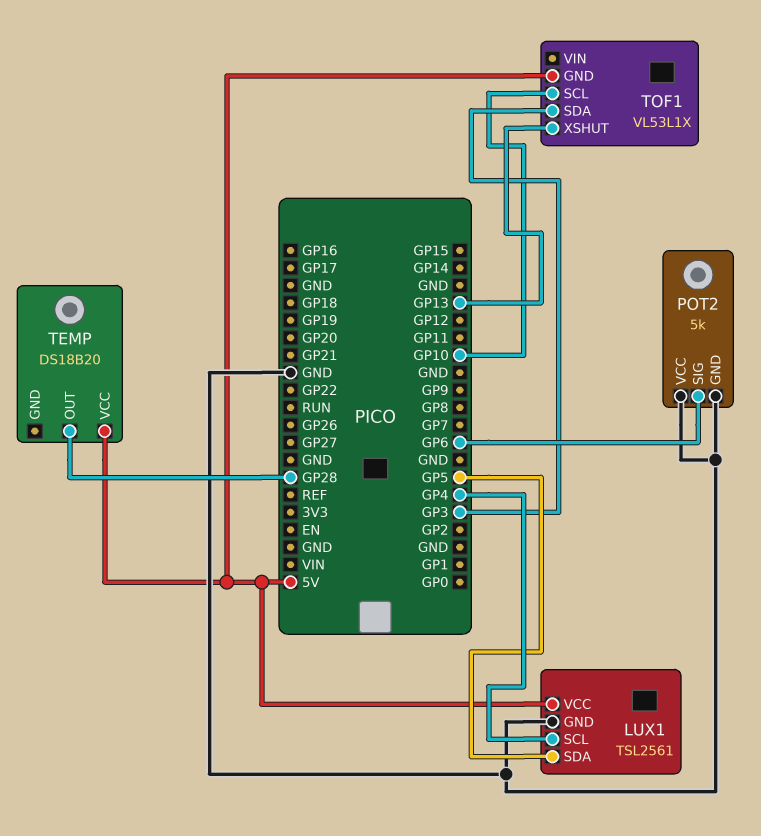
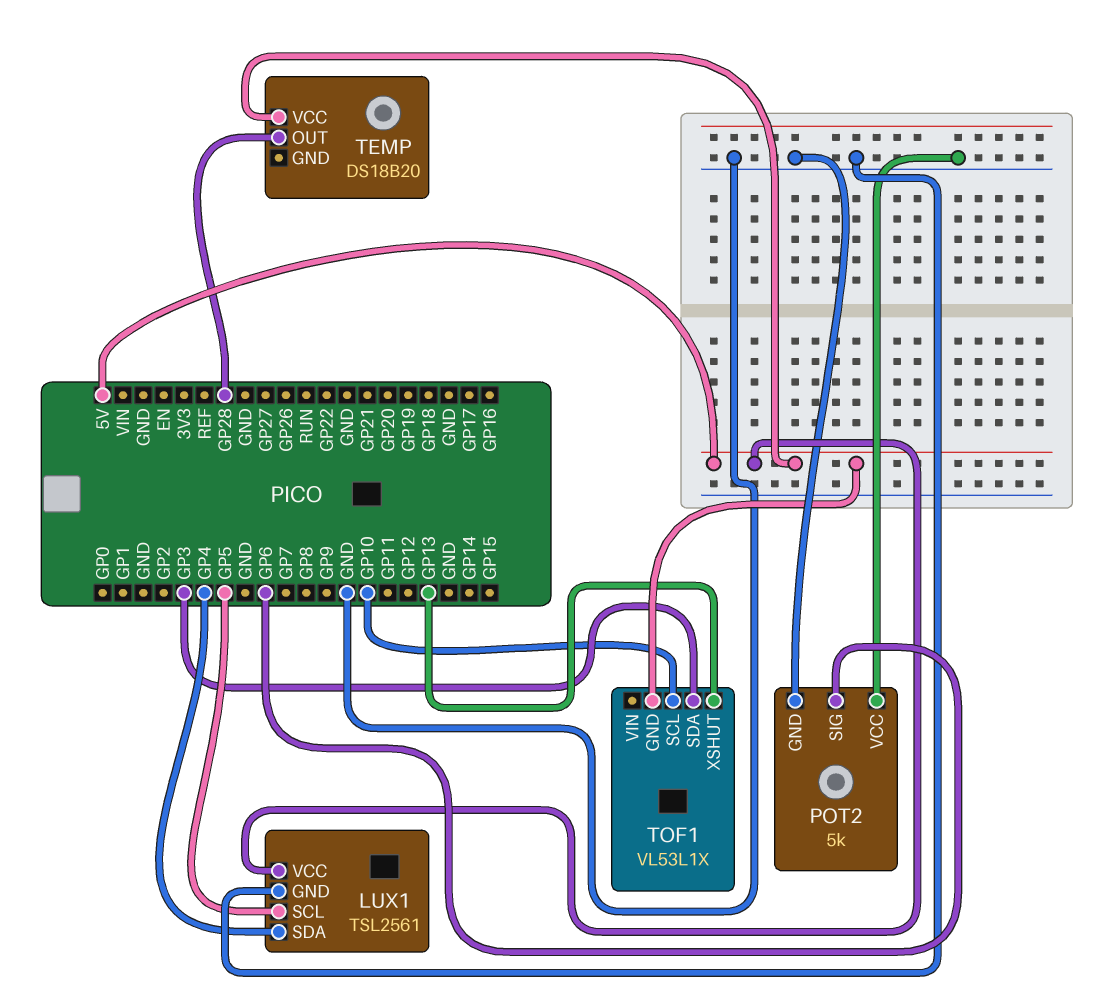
LUX1 pin SCL: GP4 -> GP5
LUX1 pin SDA: GP5 -> GP4

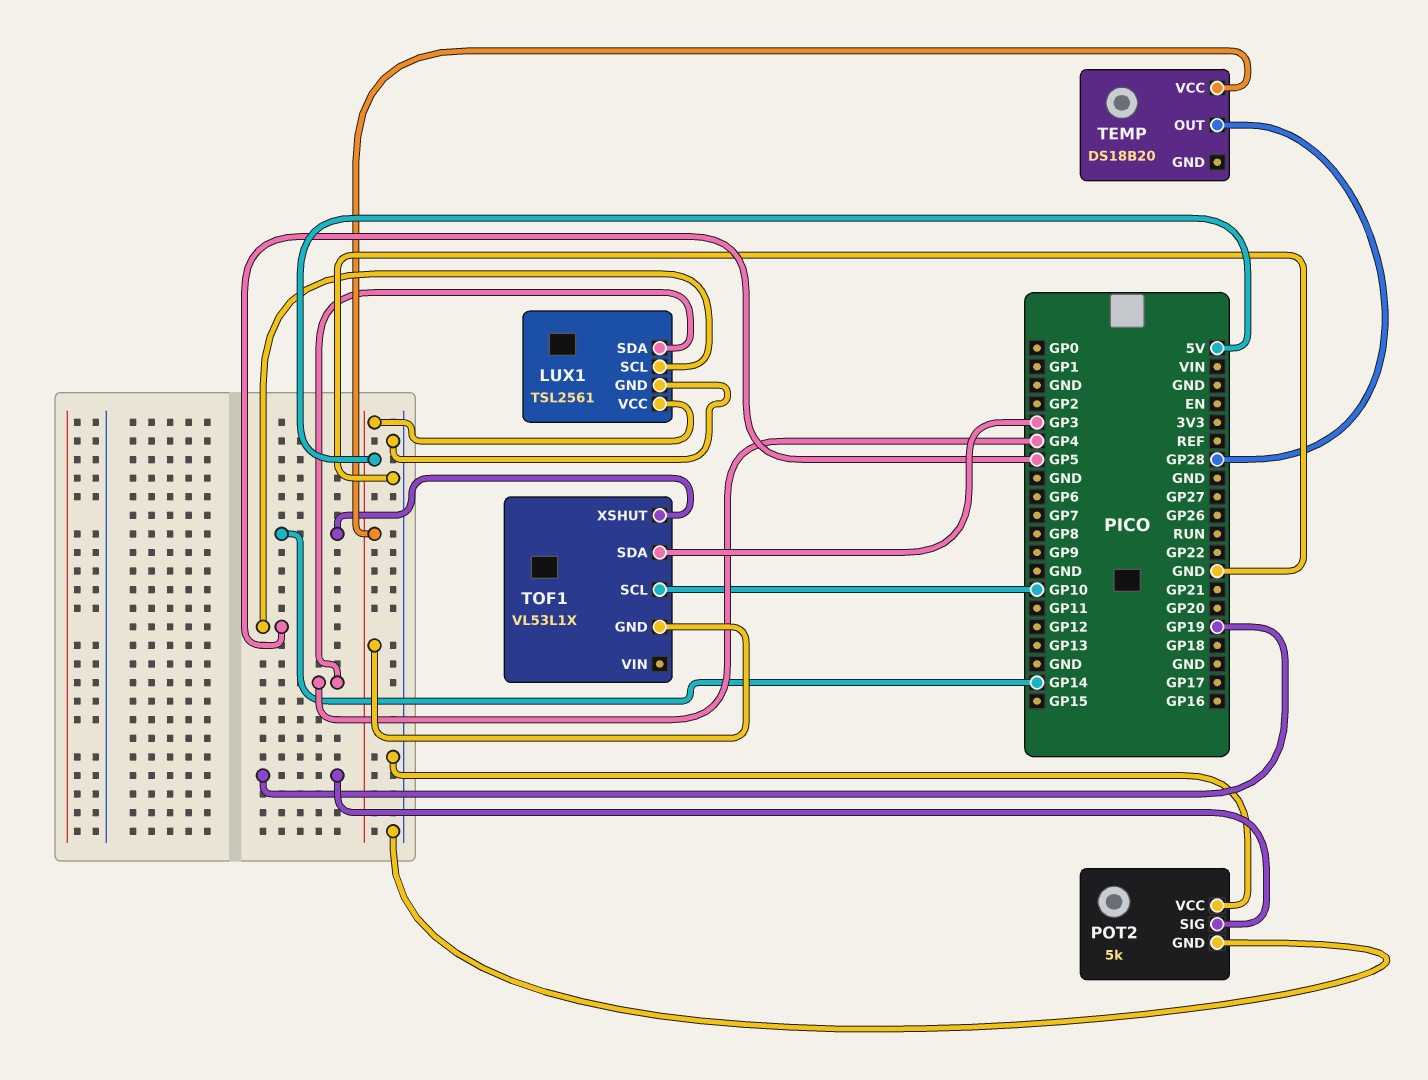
POT2 pin SIG: GP6 -> GP19
TOF1 pin XSHUT: GP13 -> GP14

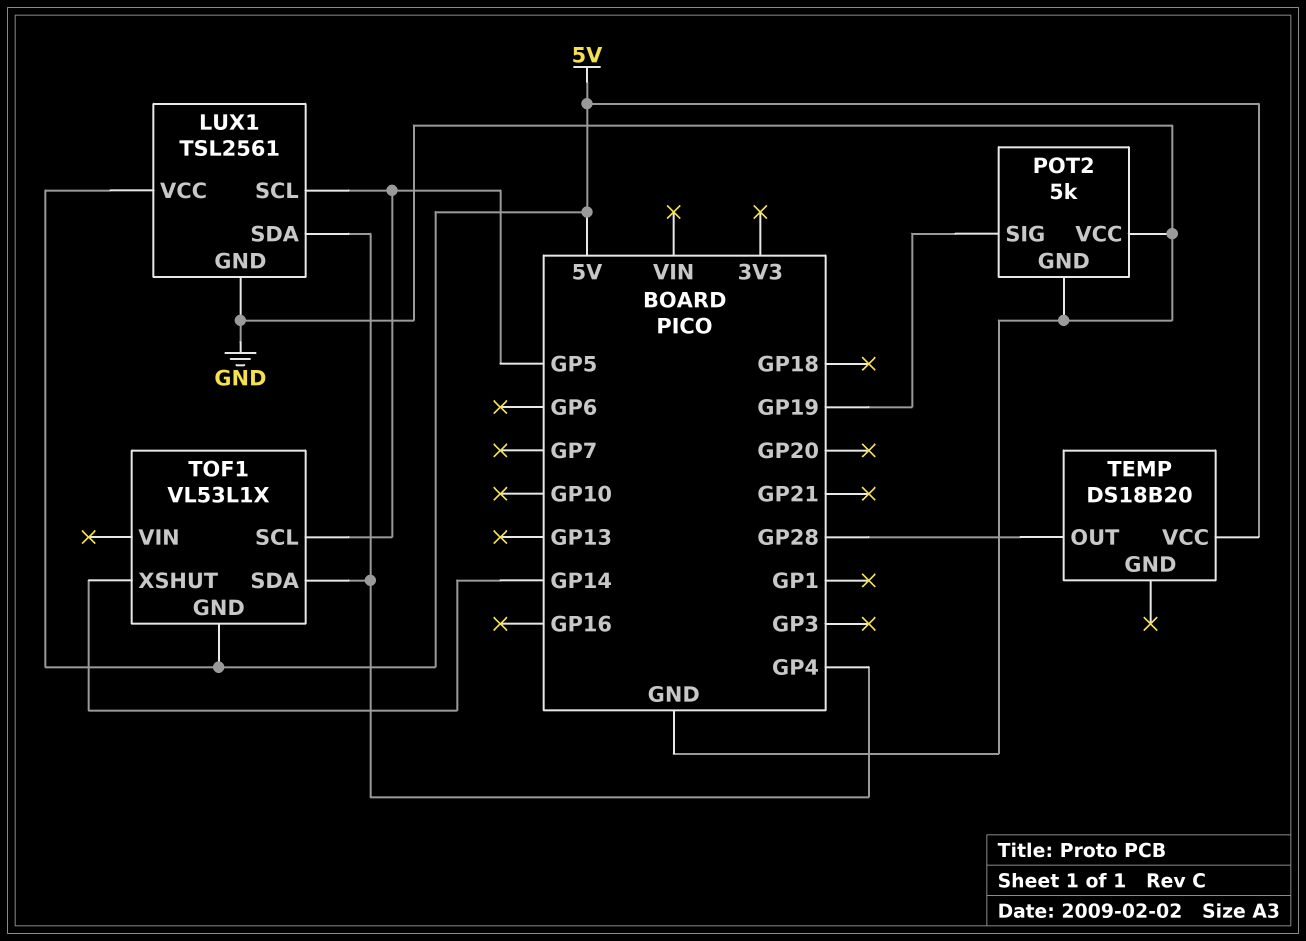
TOF1 pin SCL: GP10 -> GP5
TOF1 pin SDA: GP3 -> GP4

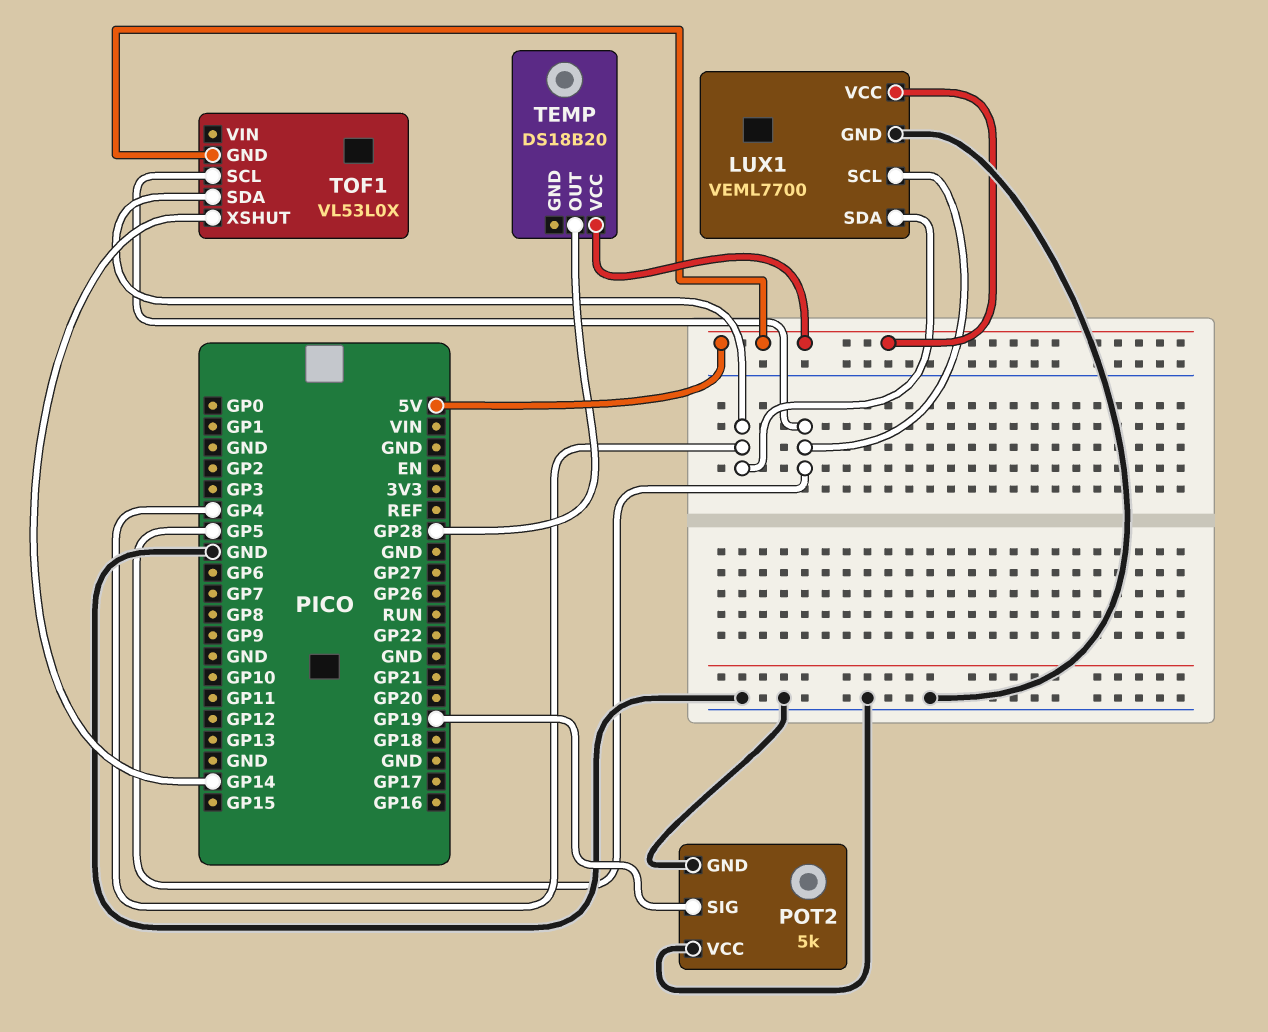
LUX1: TSL2561 -> VEML7700
TOF1: VL53L1X -> VL53L0X

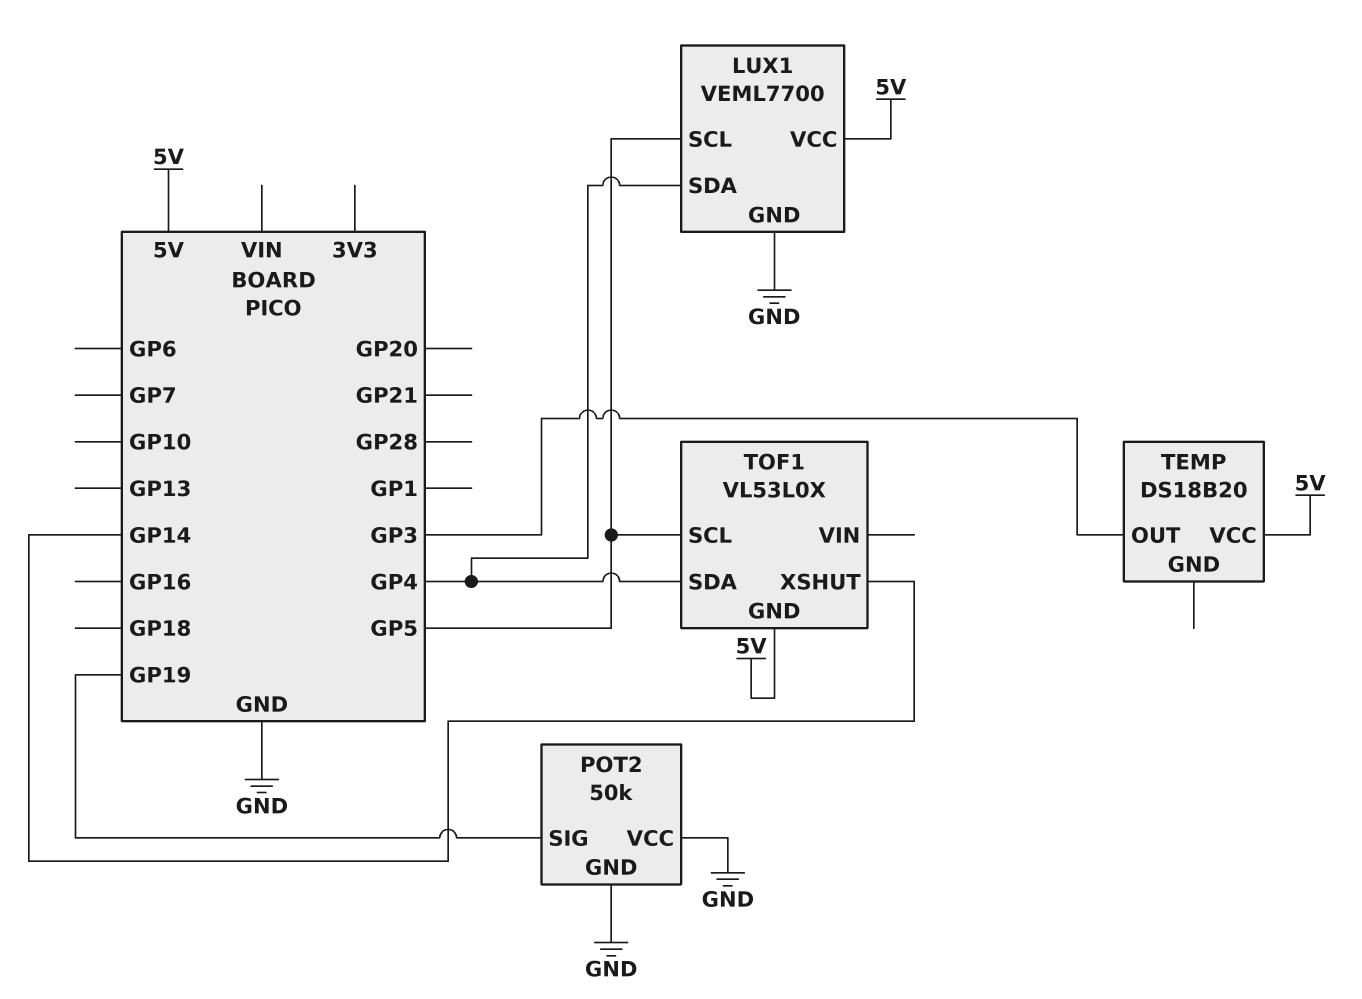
POT2: 5k -> 50k
TEMP pin OUT: GP28 -> GP3

